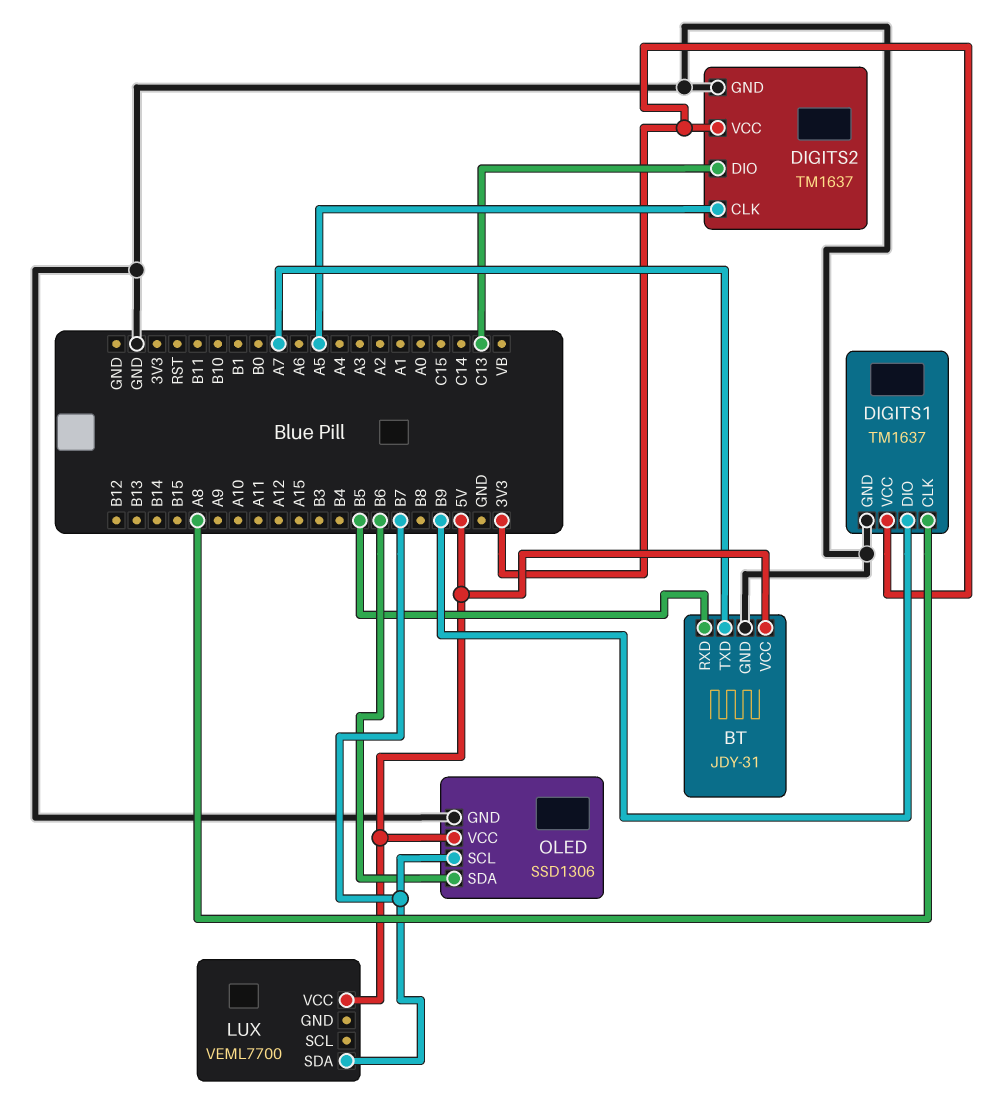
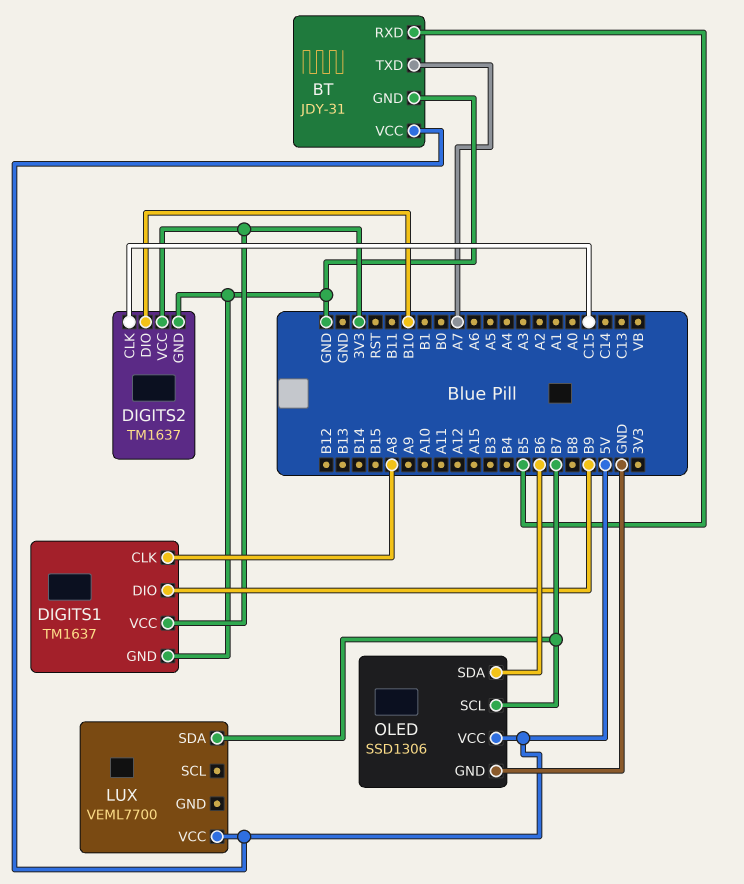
DIGITS2 pin CLK: A5 -> C15
DIGITS2 pin DIO: C13 -> B10

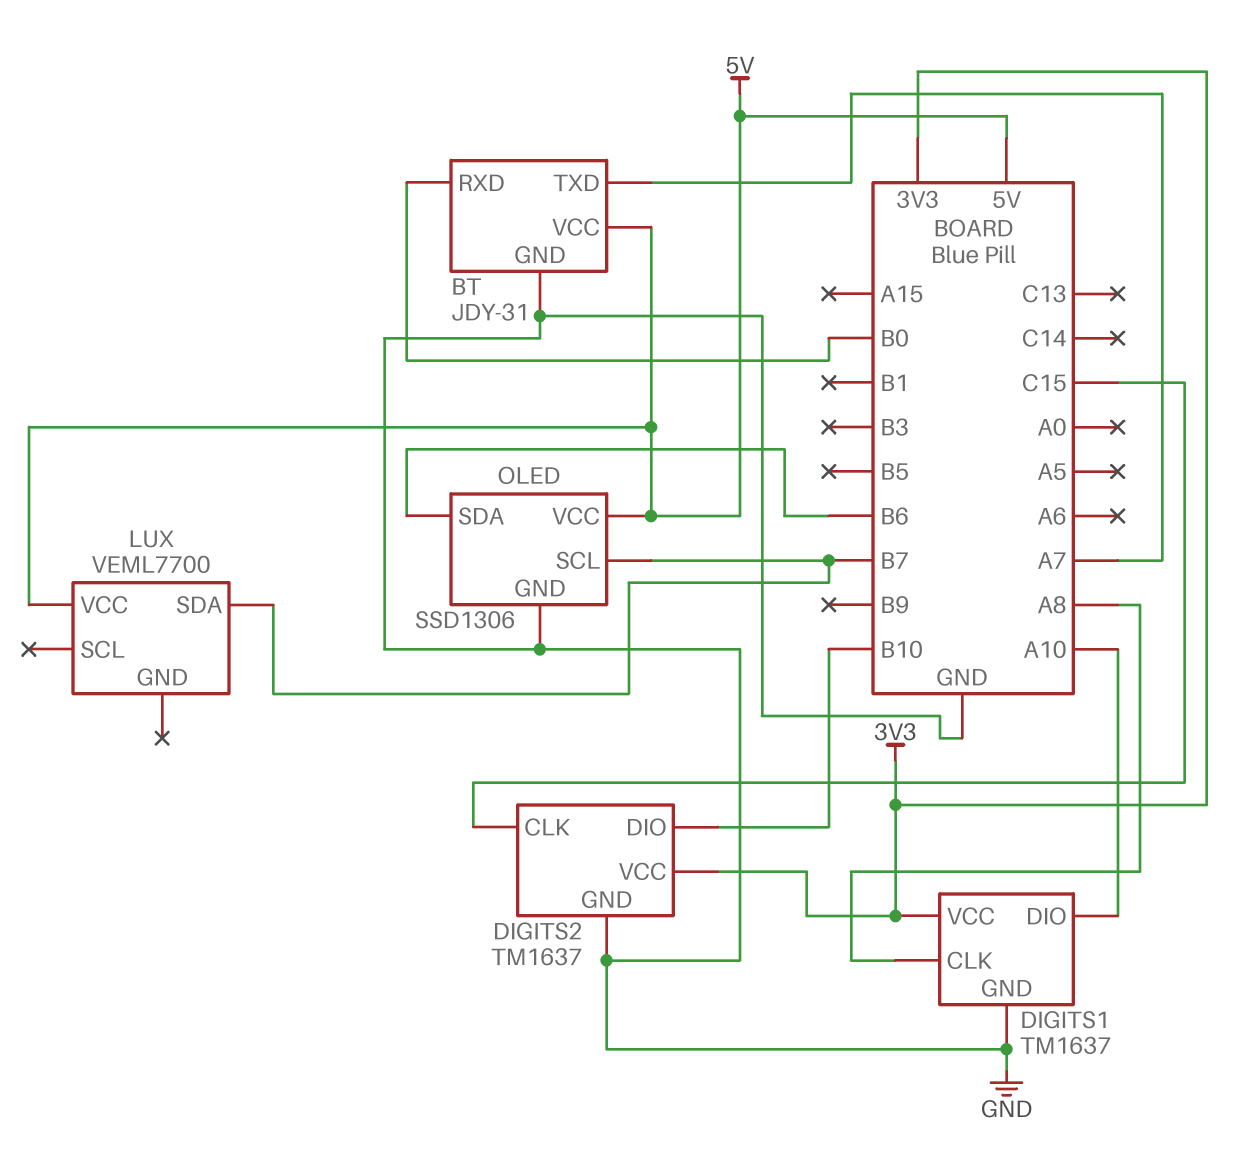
BT pin RXD: B5 -> B0
DIGITS1 pin DIO: B9 -> A10

